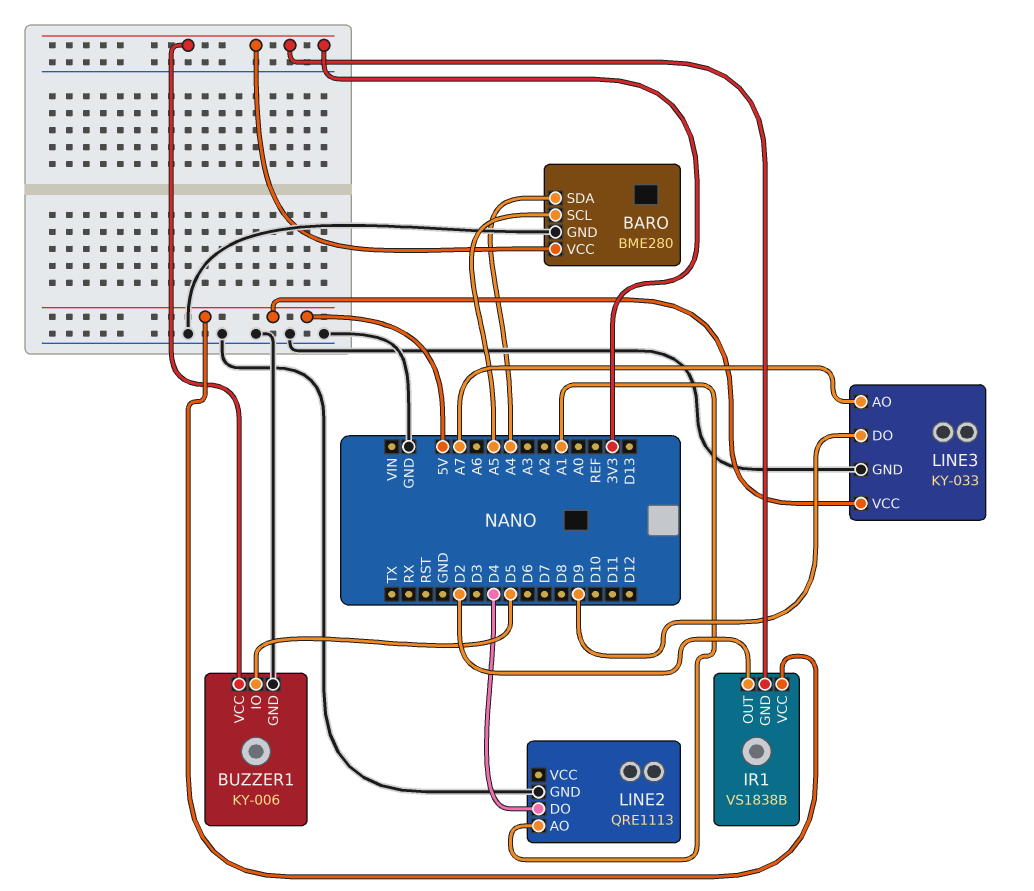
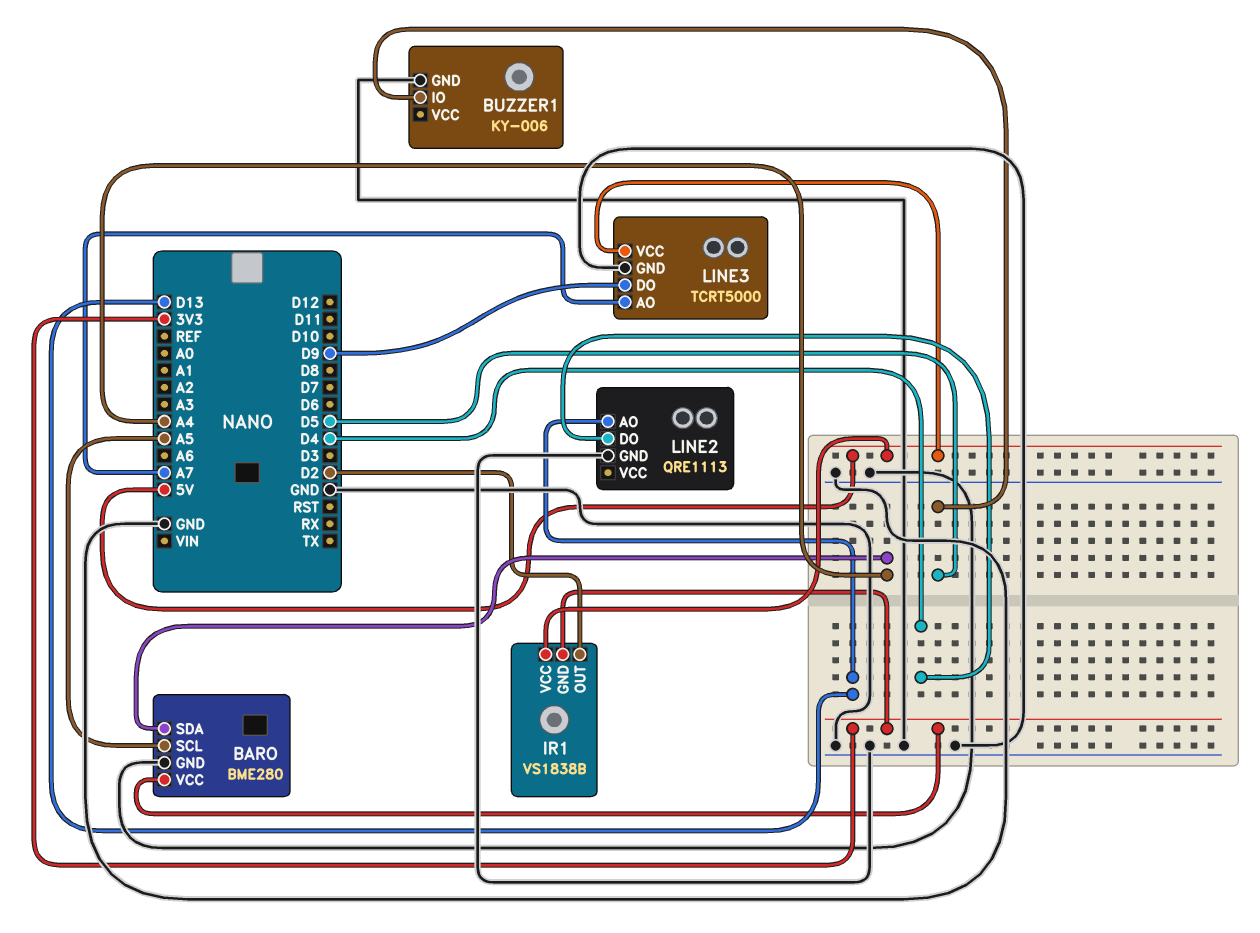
BUZZER1 pin VCC: 3V3 -> none
LINE2 pin AO: A1 -> D13
LINE3: KY-033 -> TCRT5000

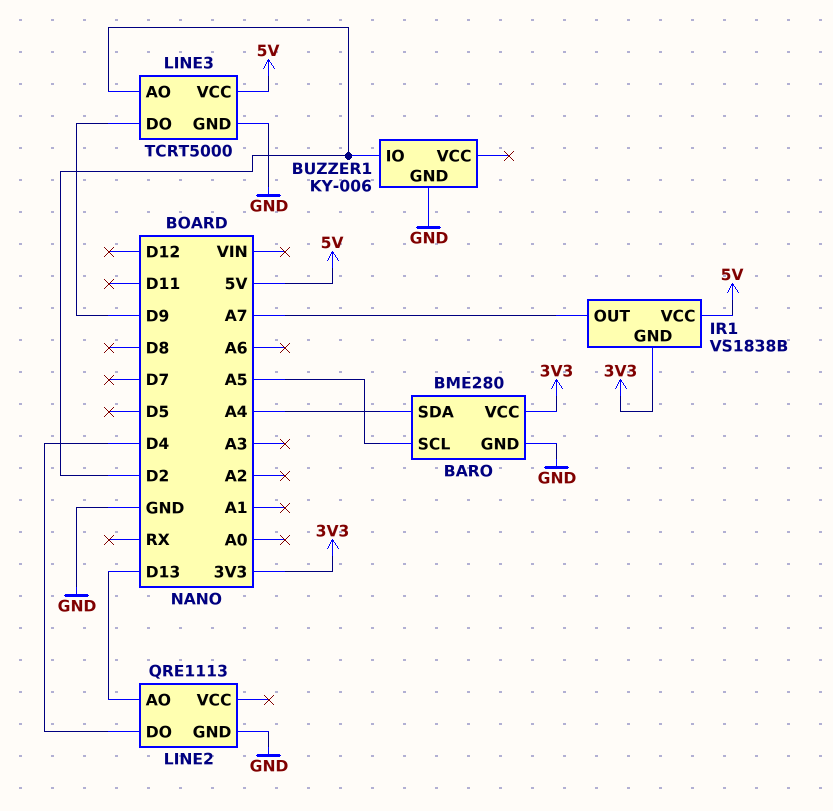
BUZZER1 pin IO: D5 -> D2
IR1 pin OUT: D2 -> A7
LINE3 pin AO: A7 -> D2

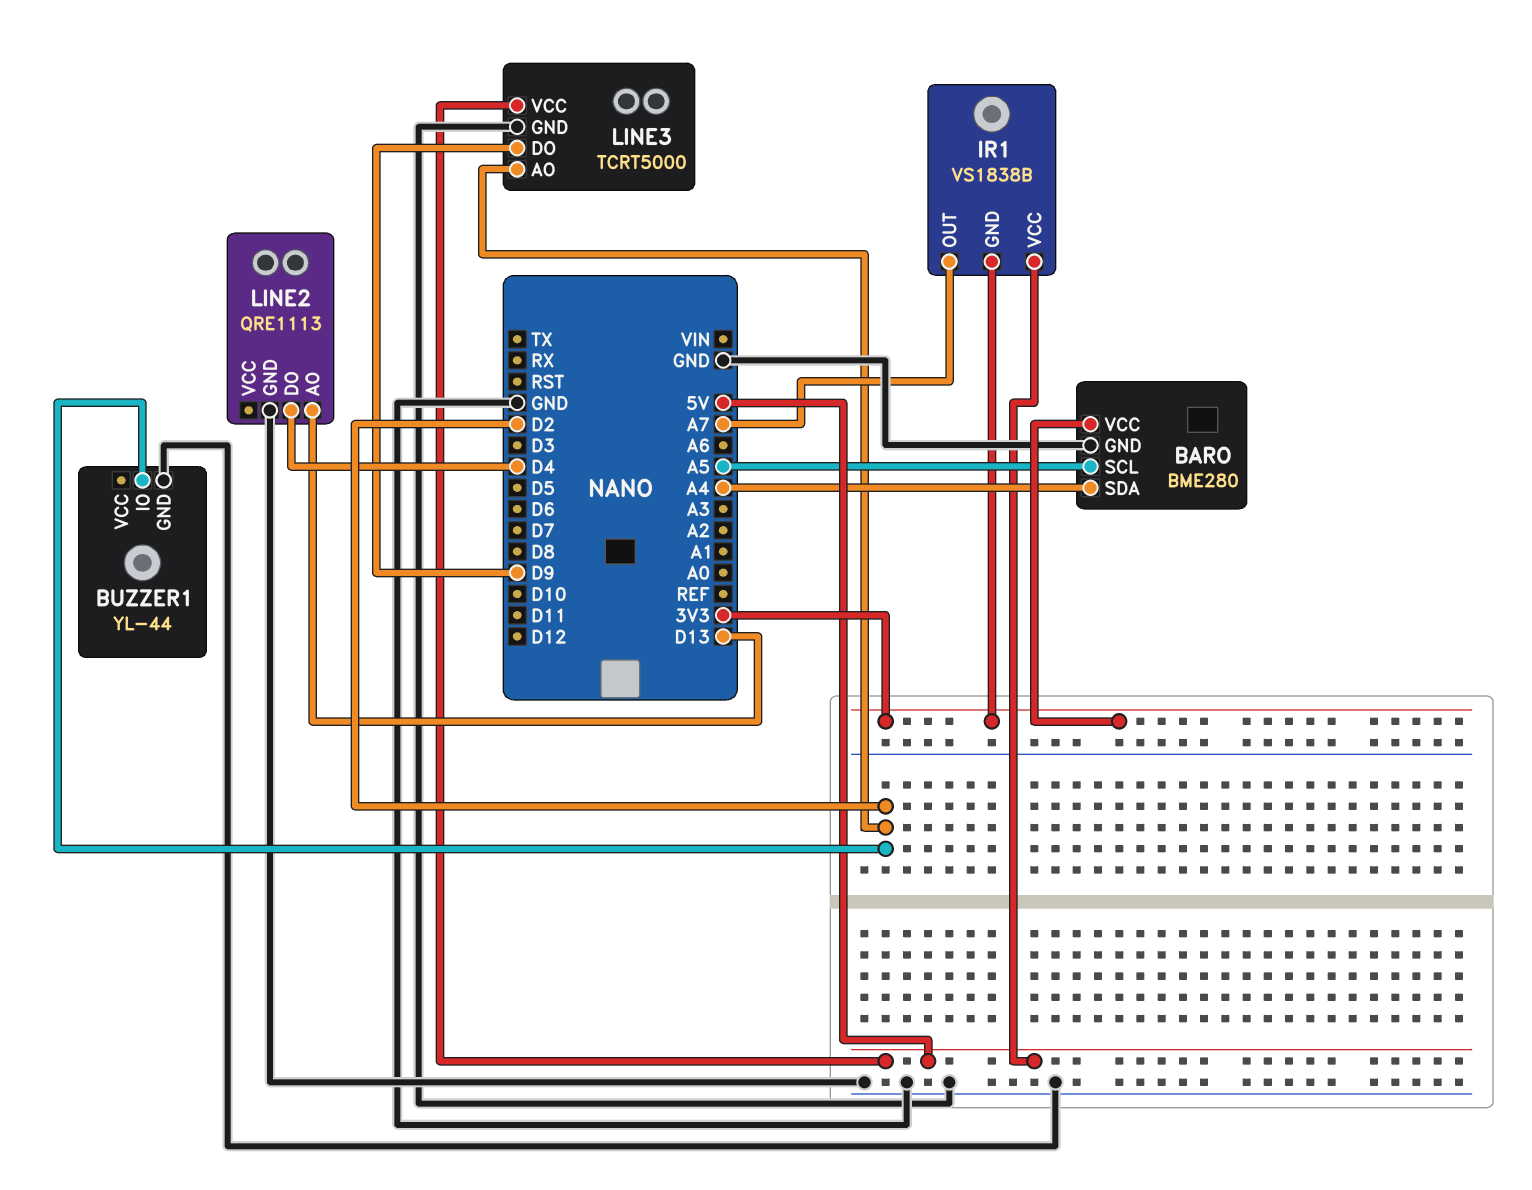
BUZZER1: KY-006 -> YL-44

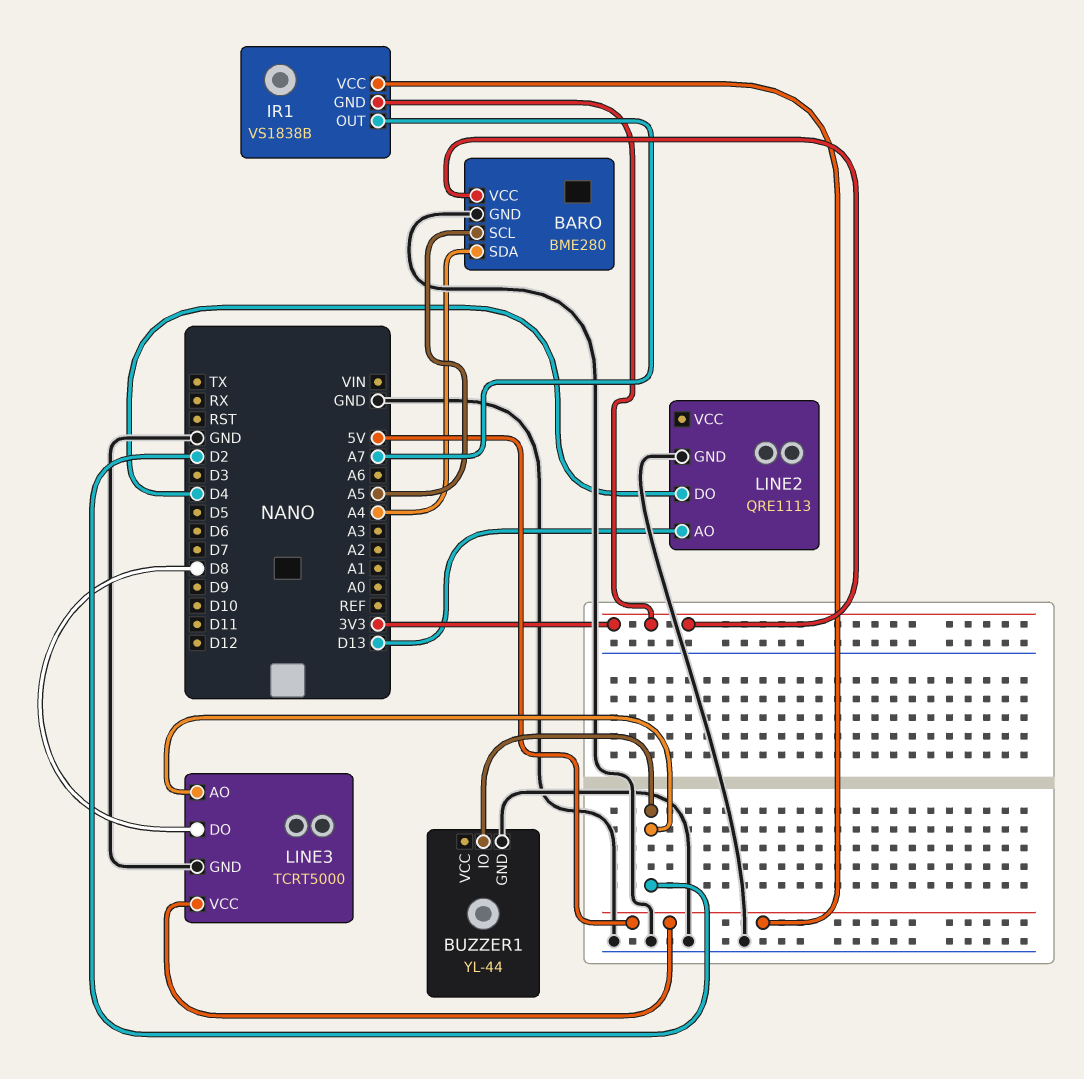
LINE3 pin DO: D9 -> D8

